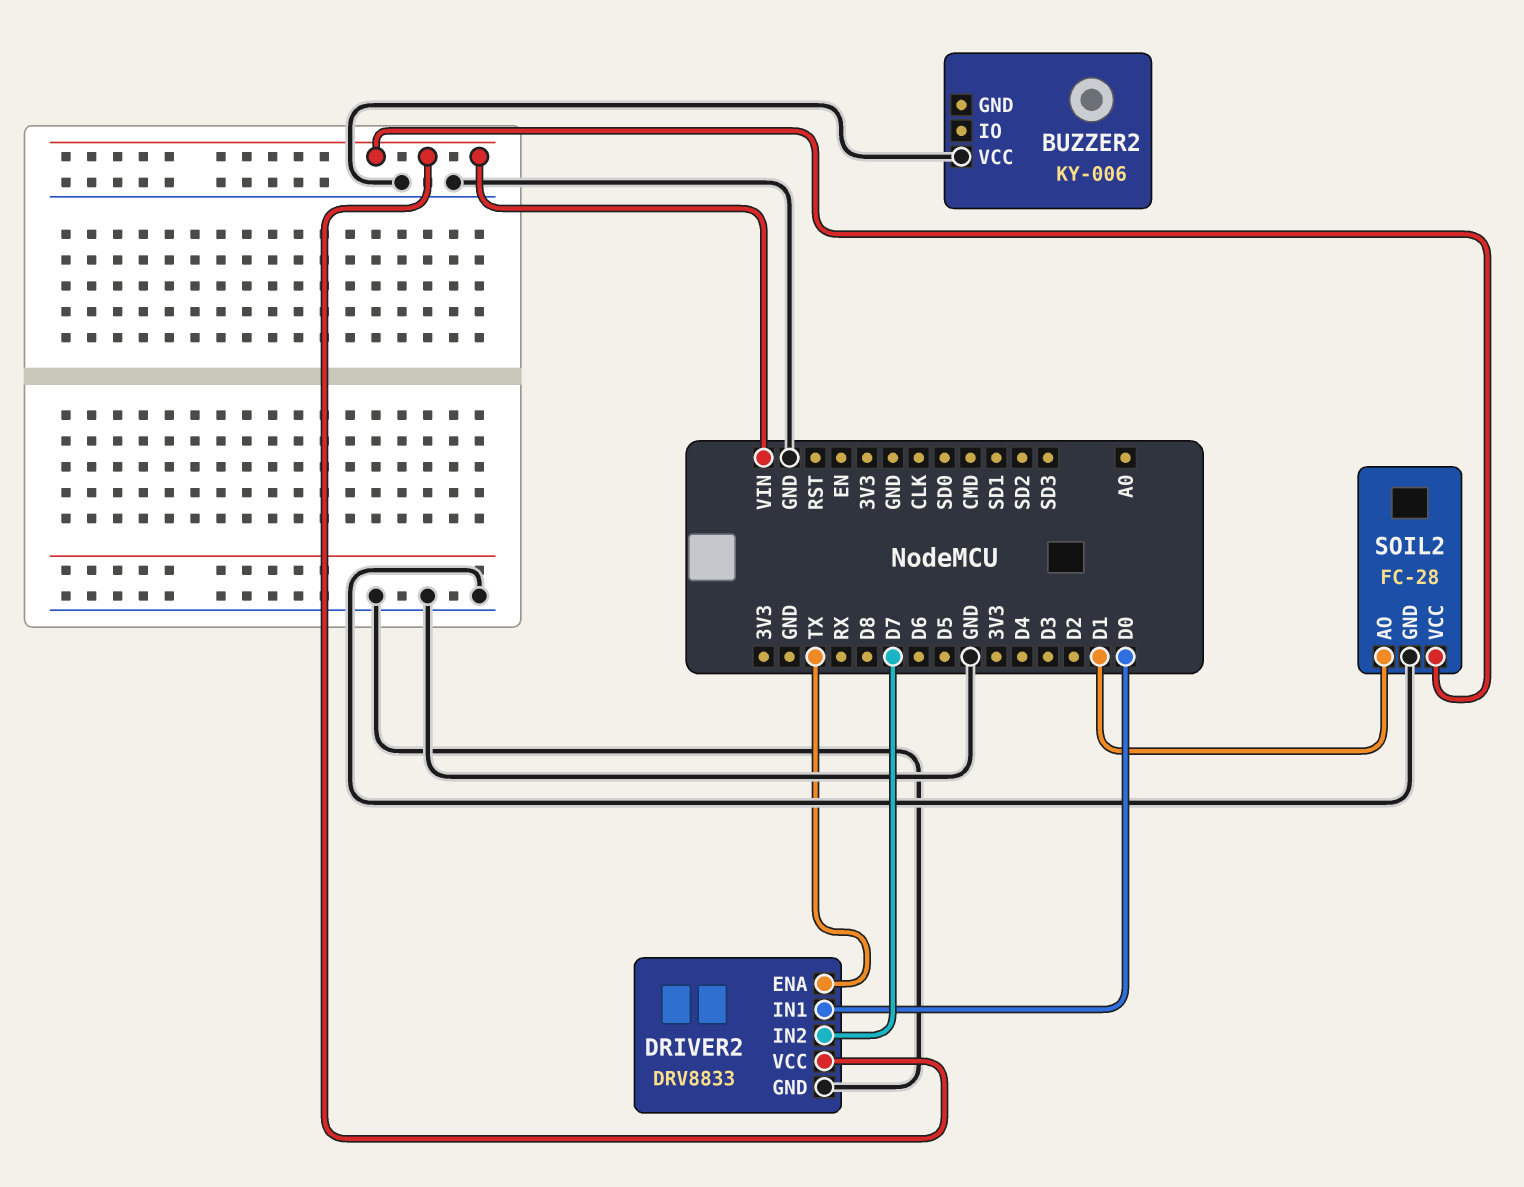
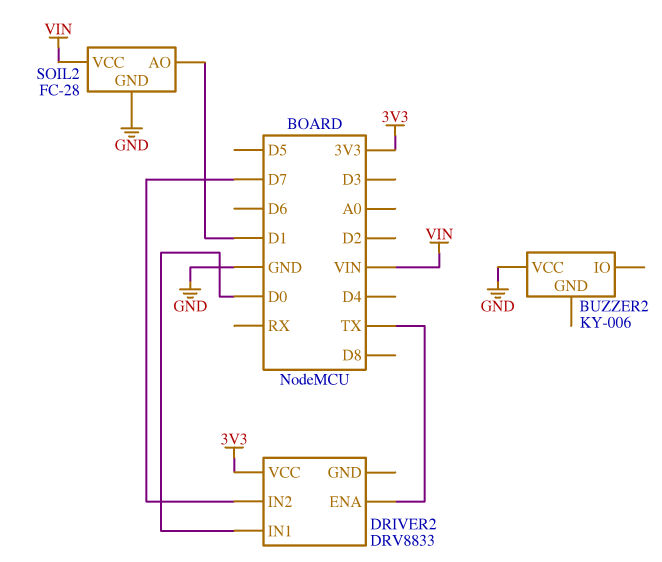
DRIVER2 pin GND: GND -> none
DRIVER2 pin VCC: VIN -> 3V3

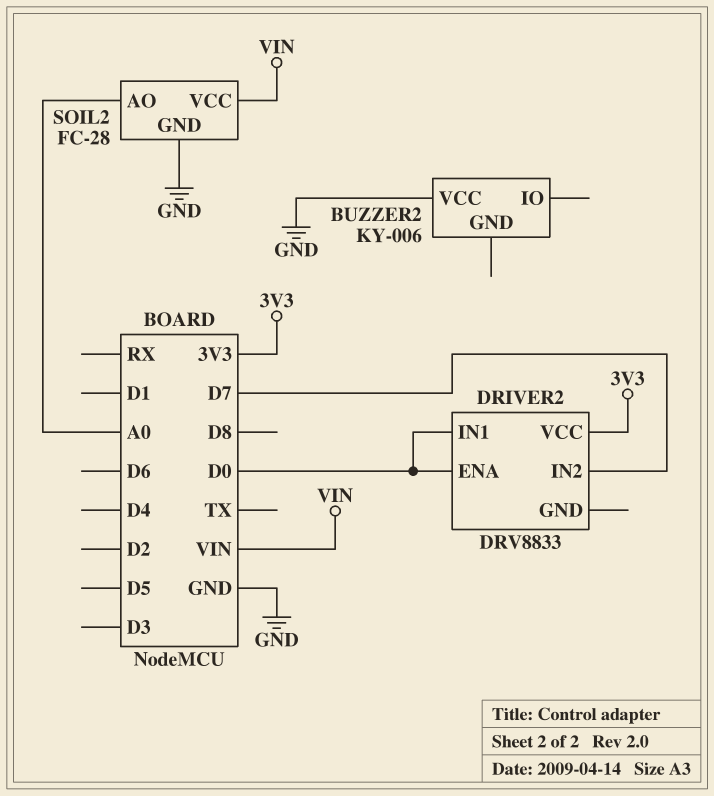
DRIVER2 pin ENA: TX -> D0
SOIL2 pin AO: D1 -> A0

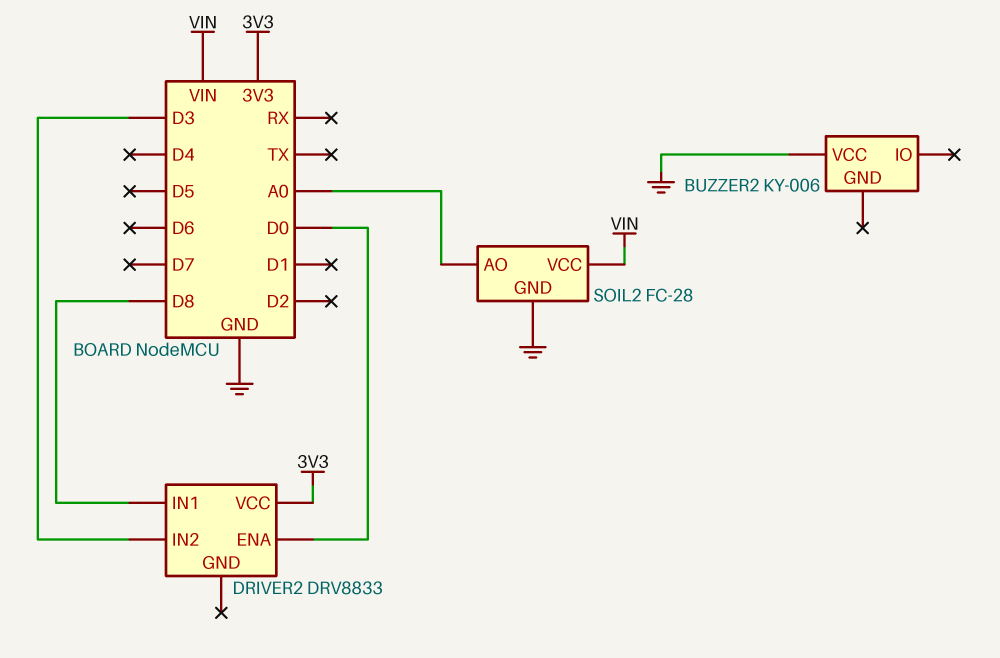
DRIVER2 pin IN1: D0 -> D8
DRIVER2 pin IN2: D7 -> D3

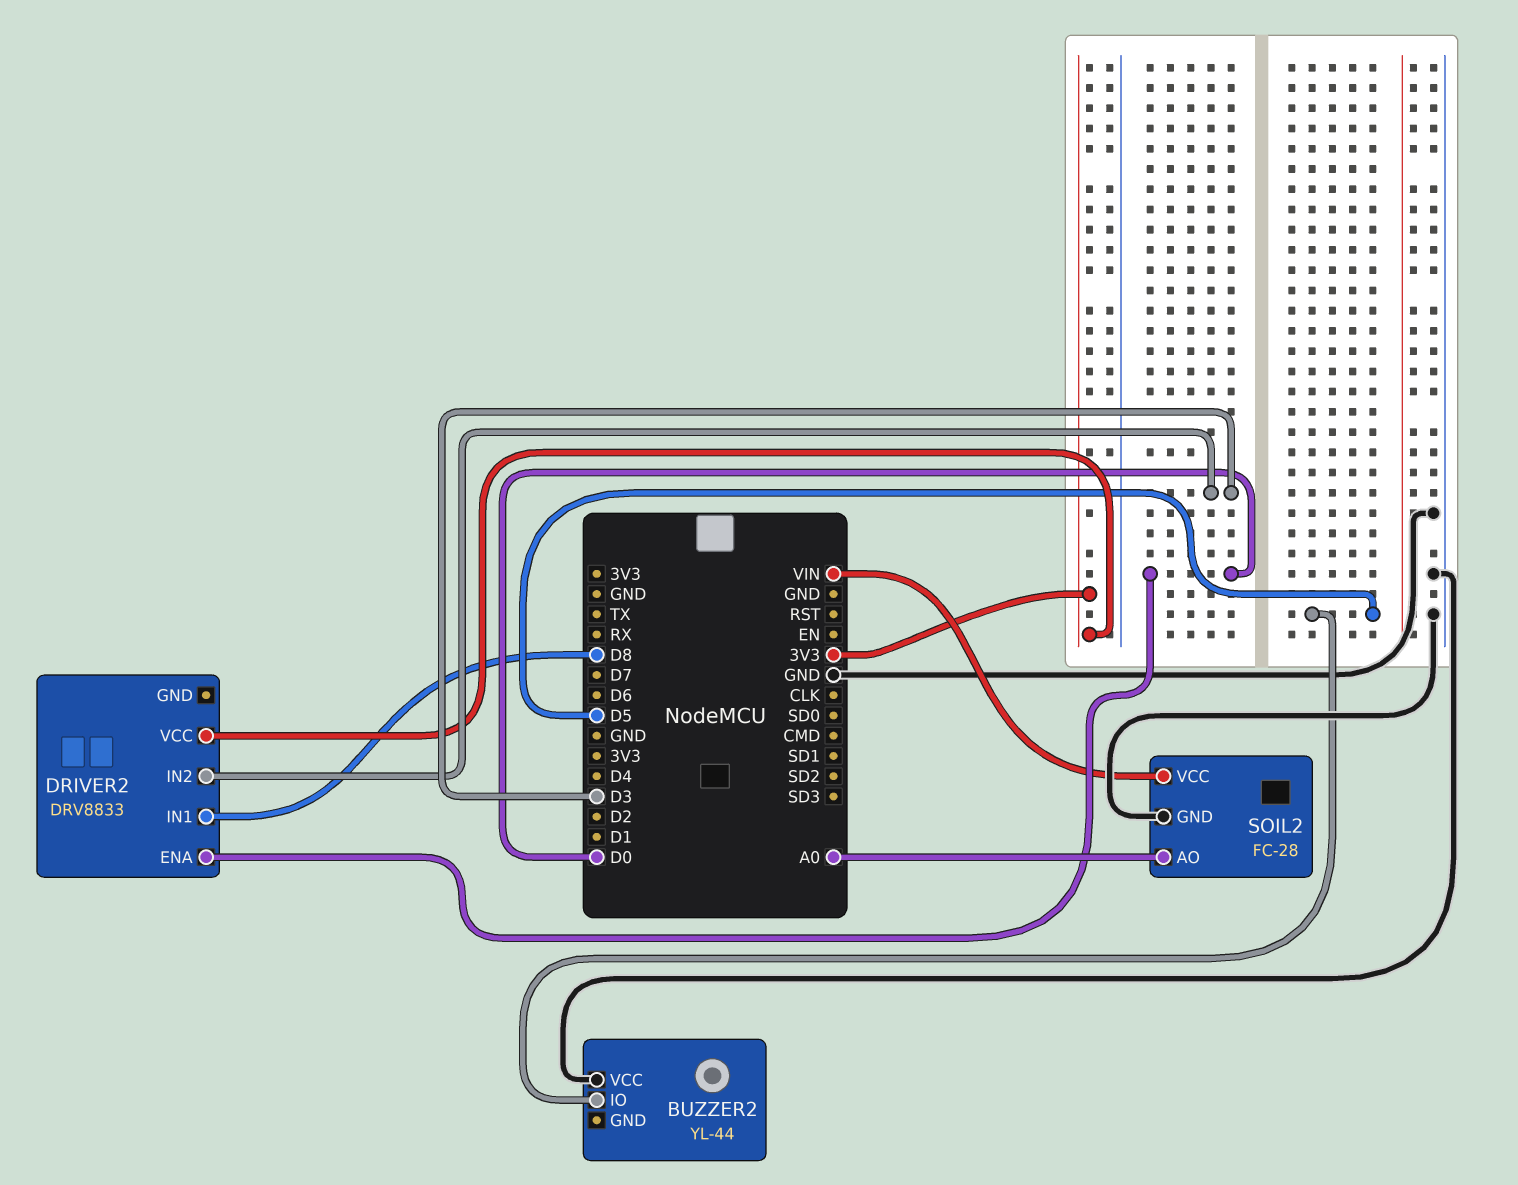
BUZZER2: KY-006 -> YL-44
BUZZER2 pin IO: none -> D5

